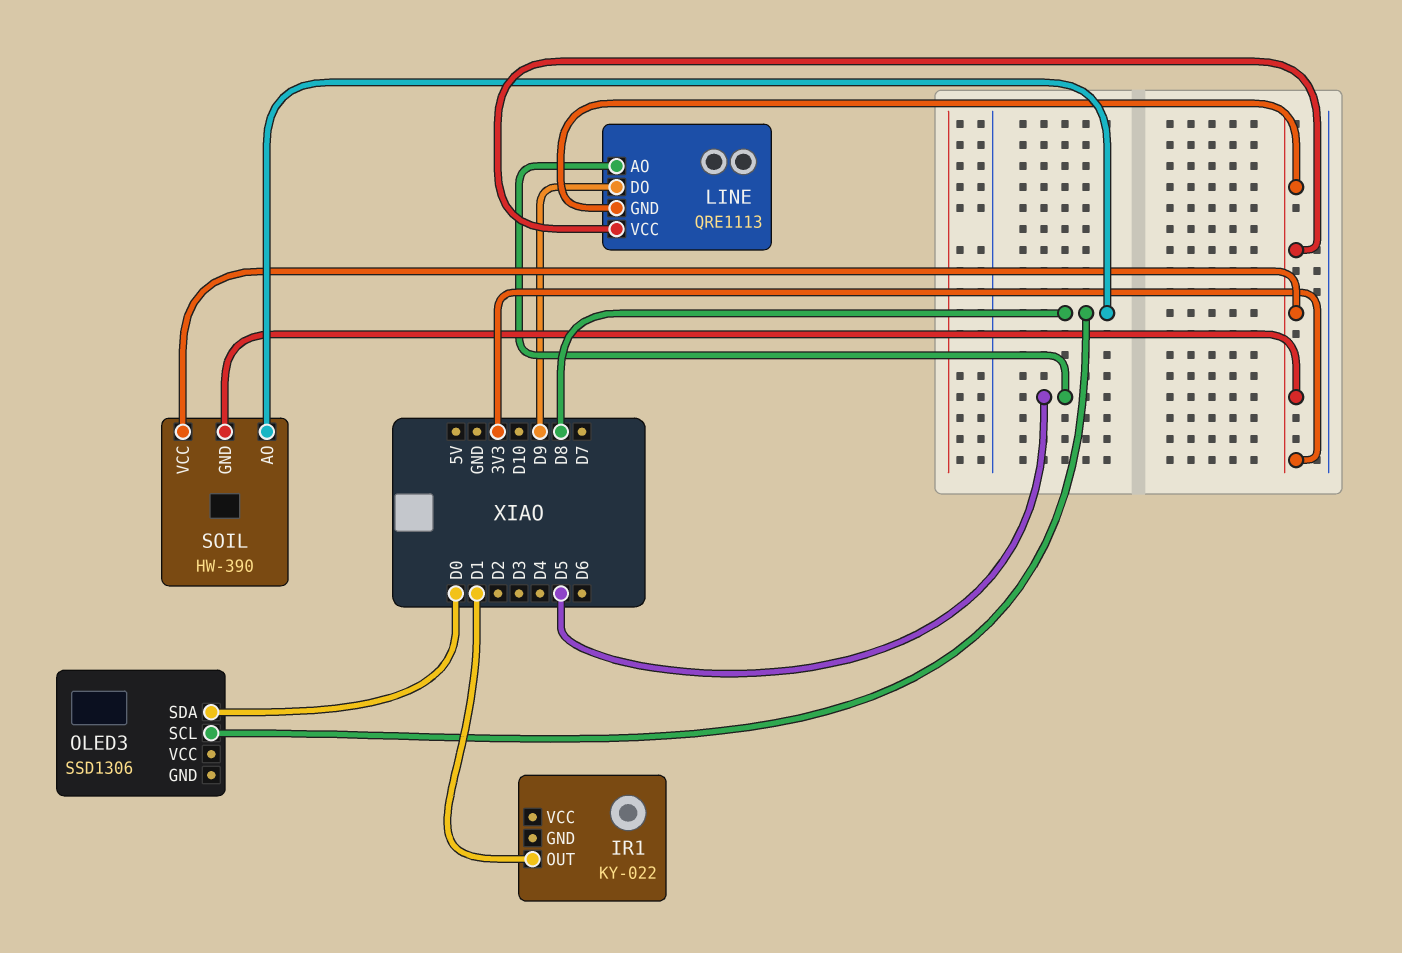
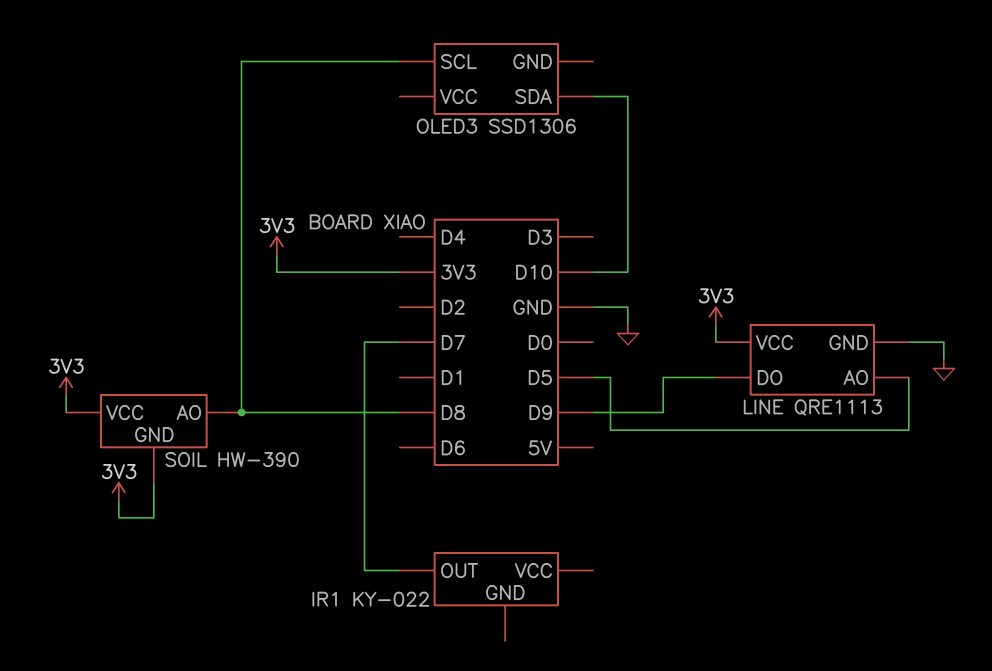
IR1 pin OUT: D1 -> D7
LINE pin GND: 3V3 -> GND
OLED3 pin SDA: D0 -> D10

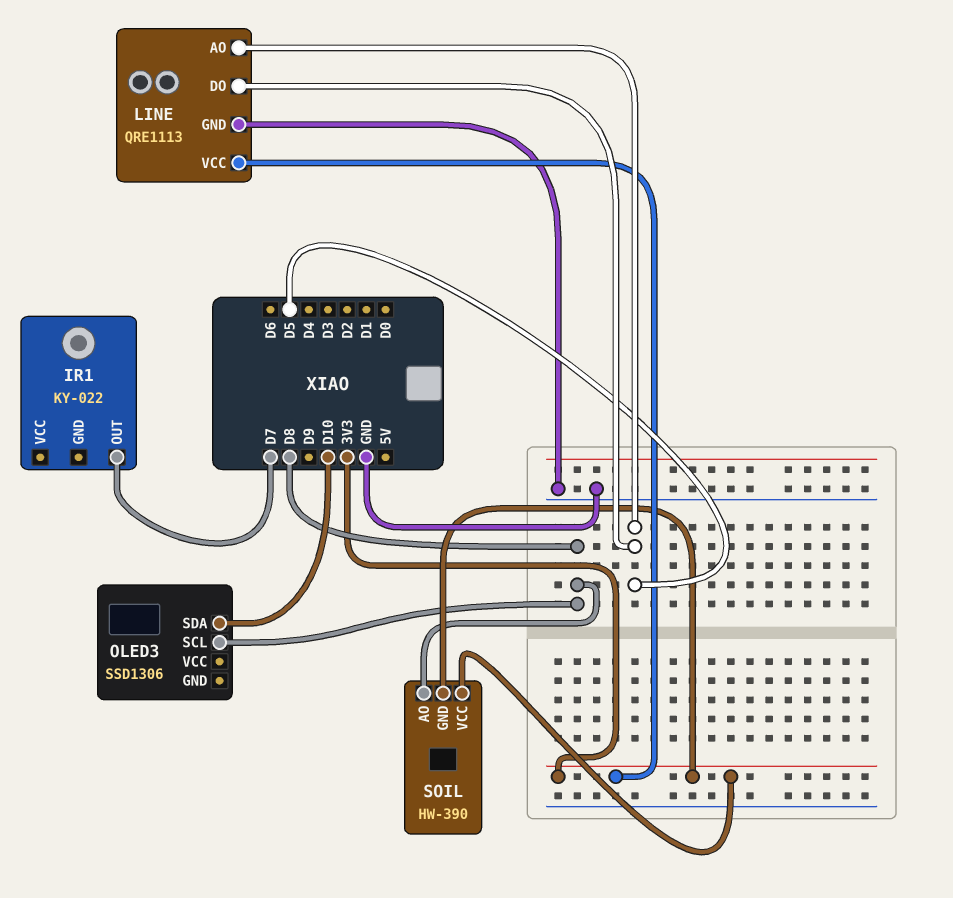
LINE pin DO: D9 -> D5

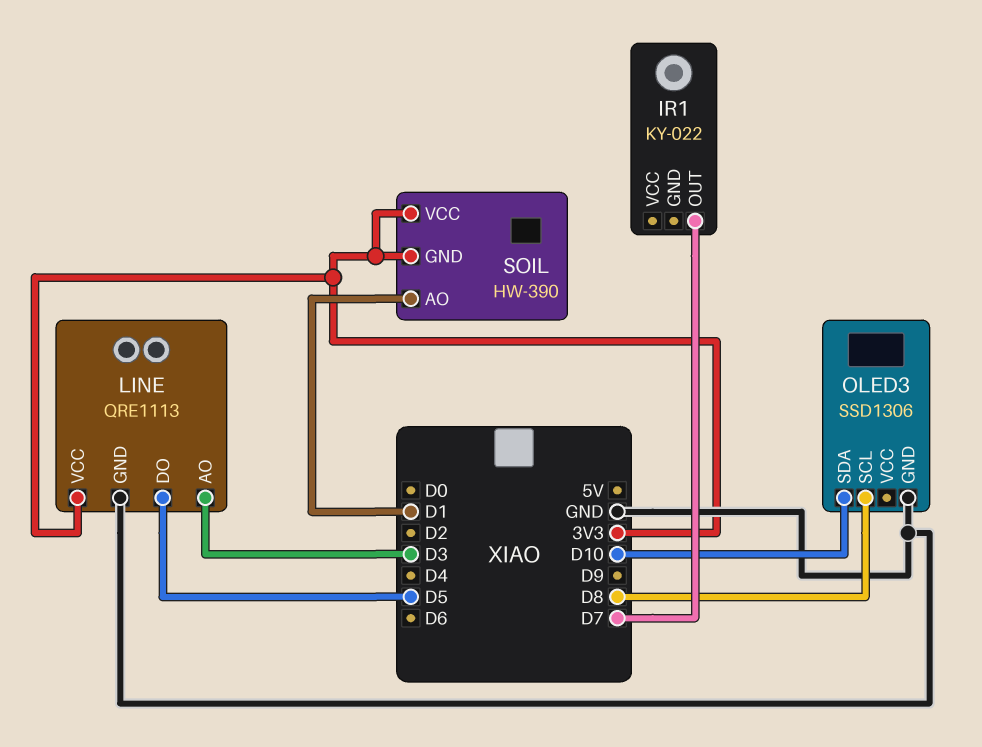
LINE pin AO: D5 -> D3
OLED3 pin GND: none -> GND
SOIL pin AO: D8 -> D1

